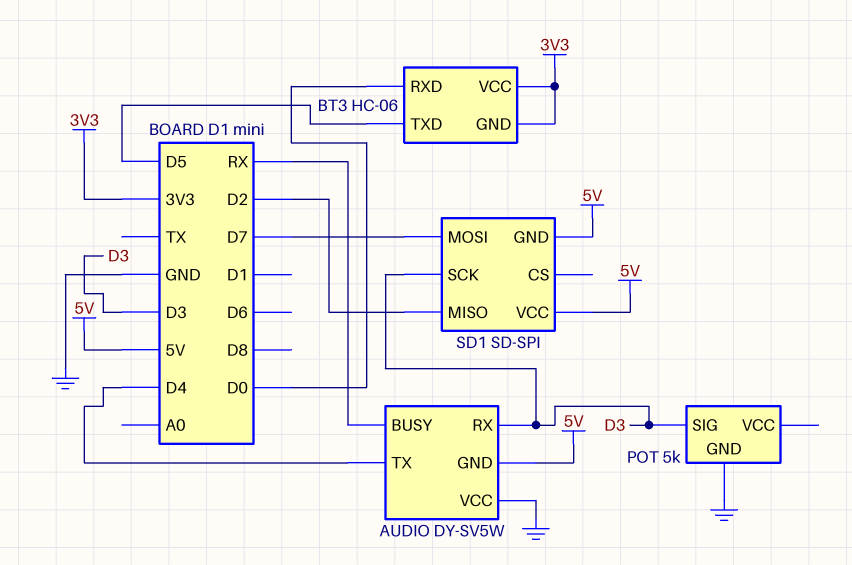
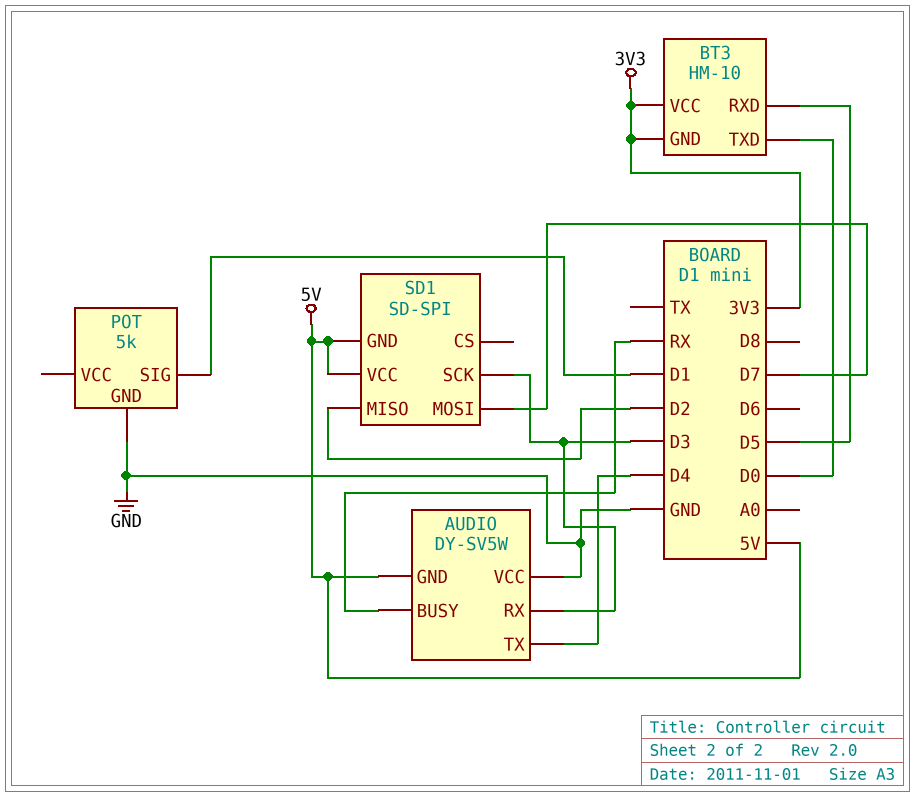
BT3: HC-06 -> HM-10
BT3 pin RXD: D0 -> D5
BT3 pin TXD: D5 -> D0
POT pin SIG: D3 -> D1

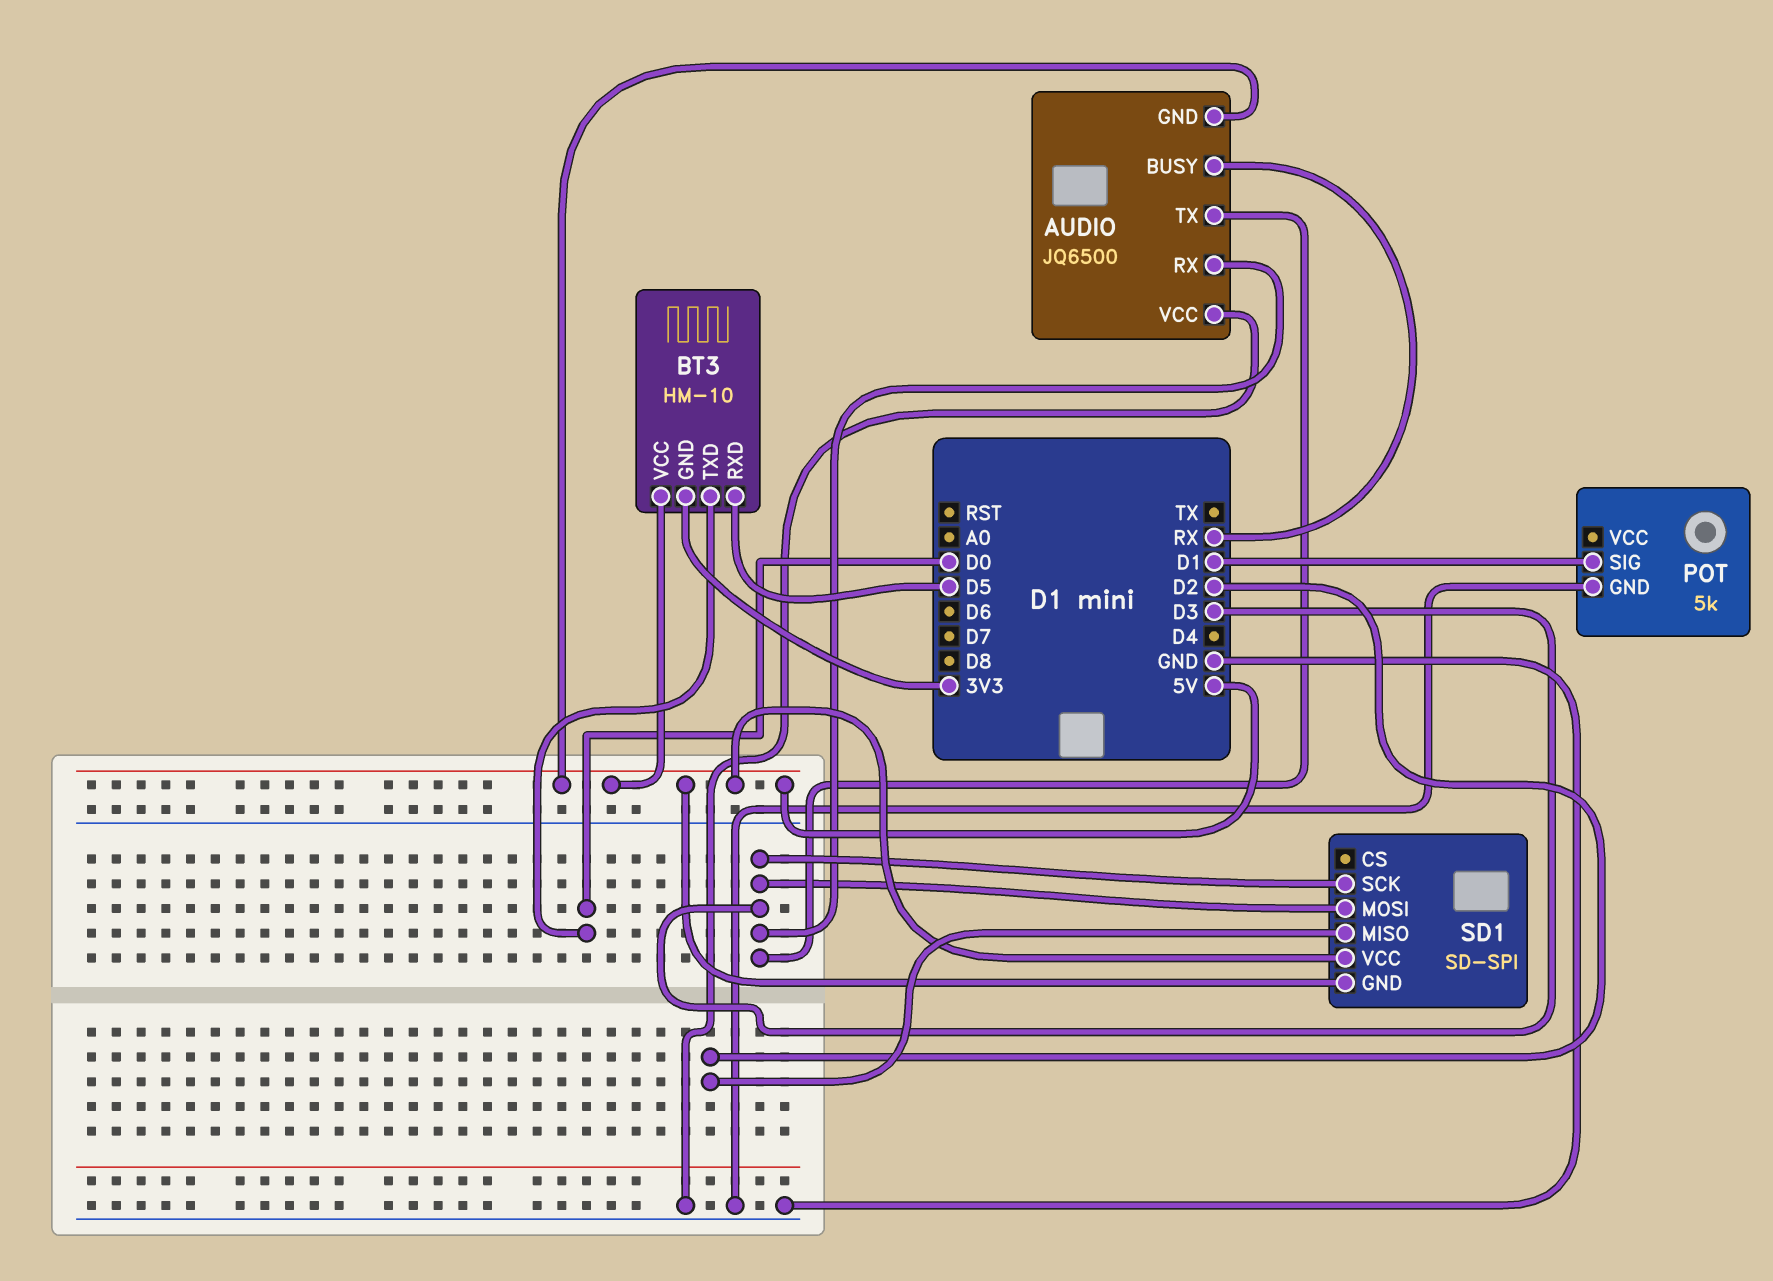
AUDIO: DY-SV5W -> JQ6500
AUDIO pin TX: D4 -> D3
BT3 pin VCC: 3V3 -> 5V
SD1 pin MOSI: D7 -> D3

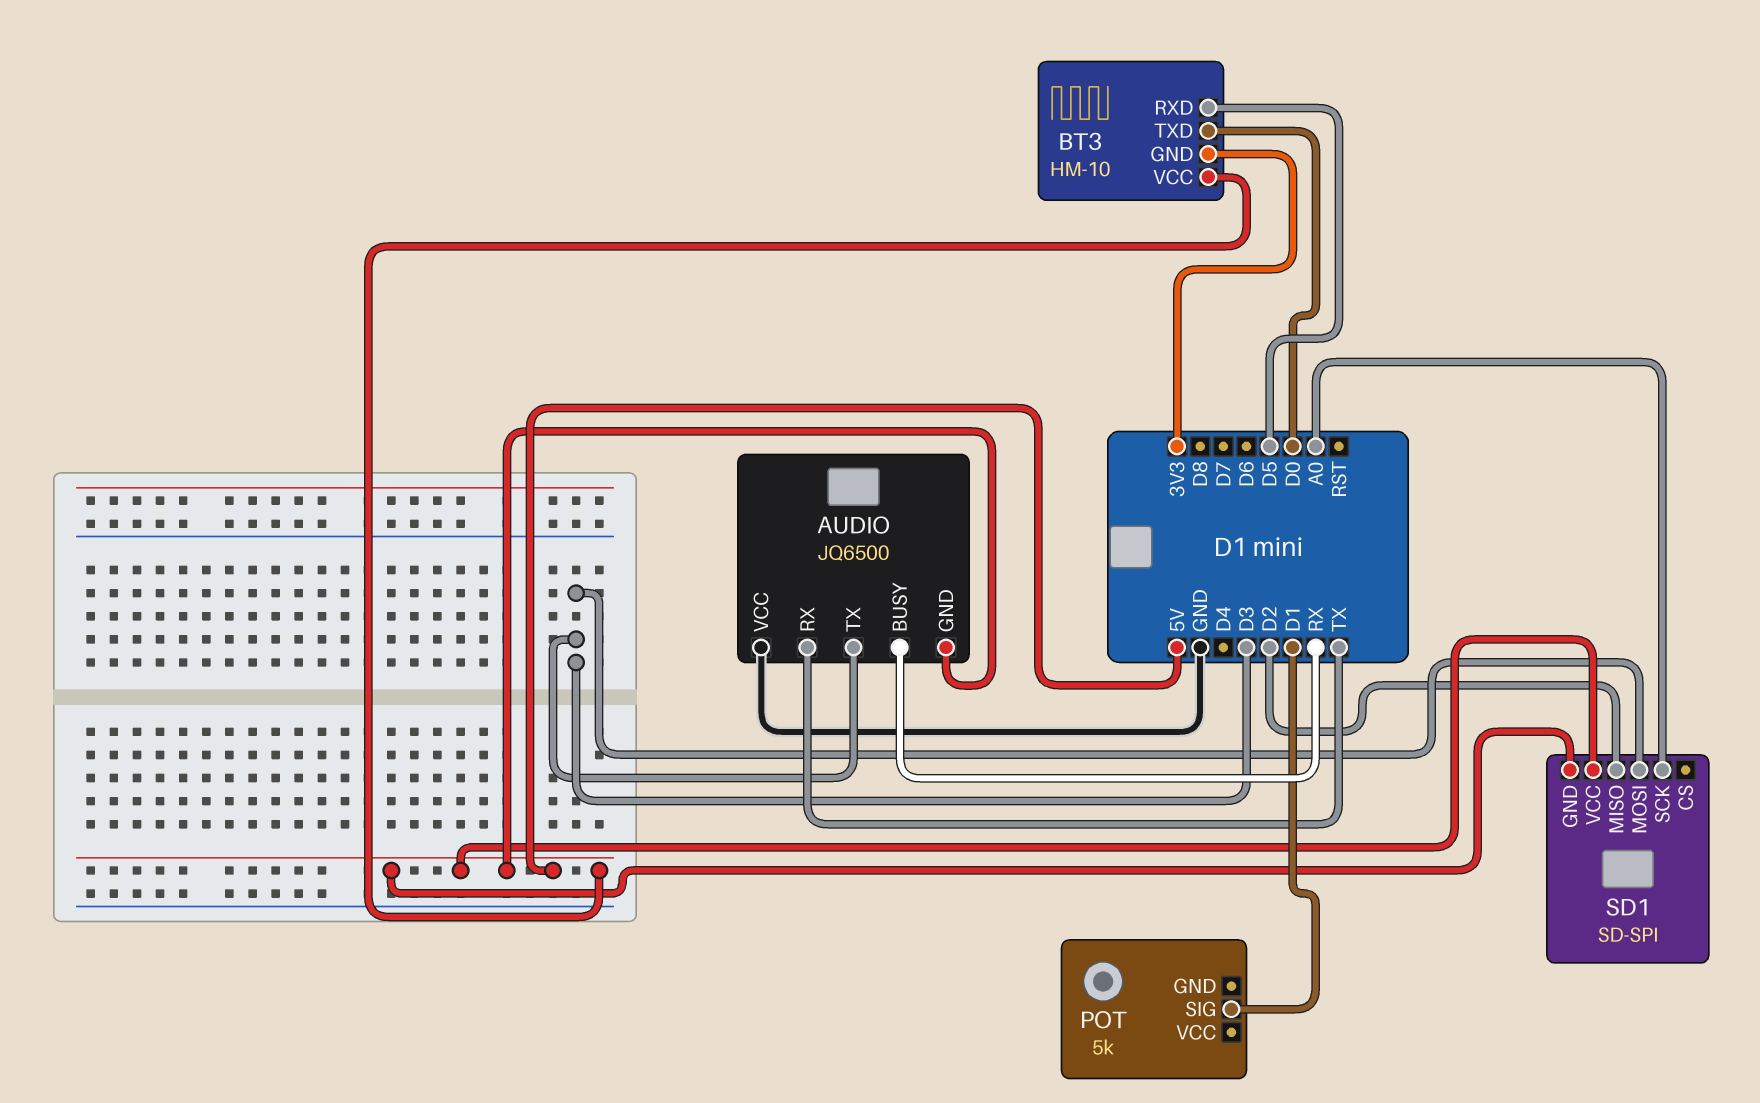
AUDIO pin RX: D3 -> TX
POT pin GND: GND -> none
SD1 pin SCK: D3 -> A0

